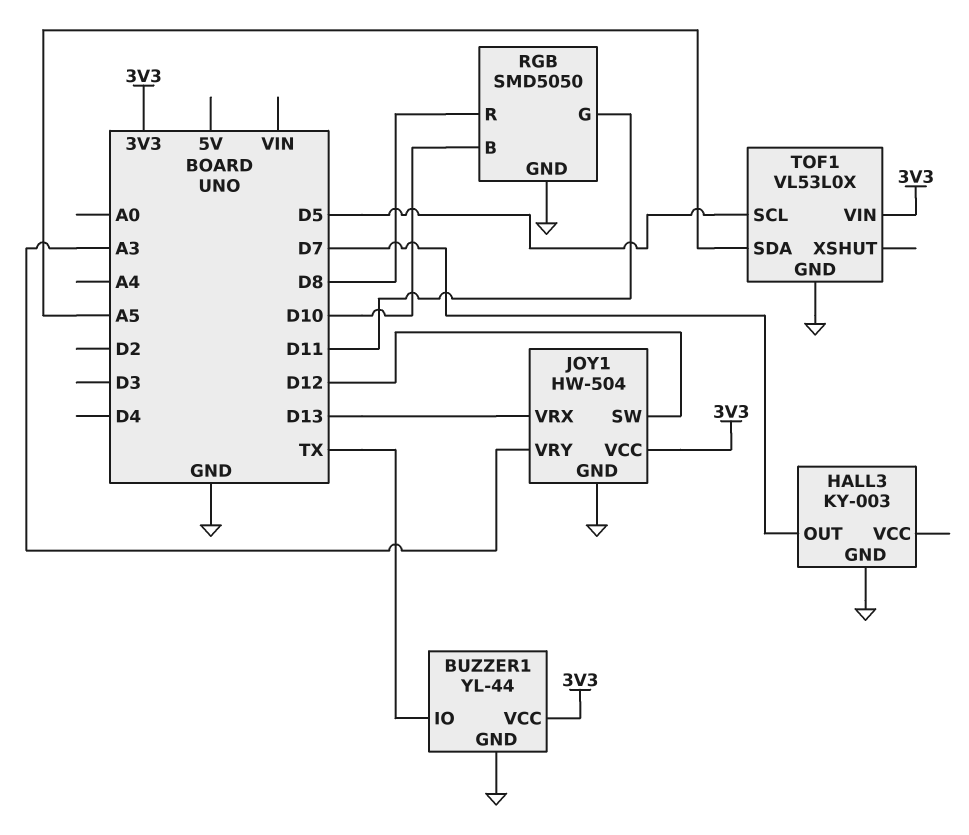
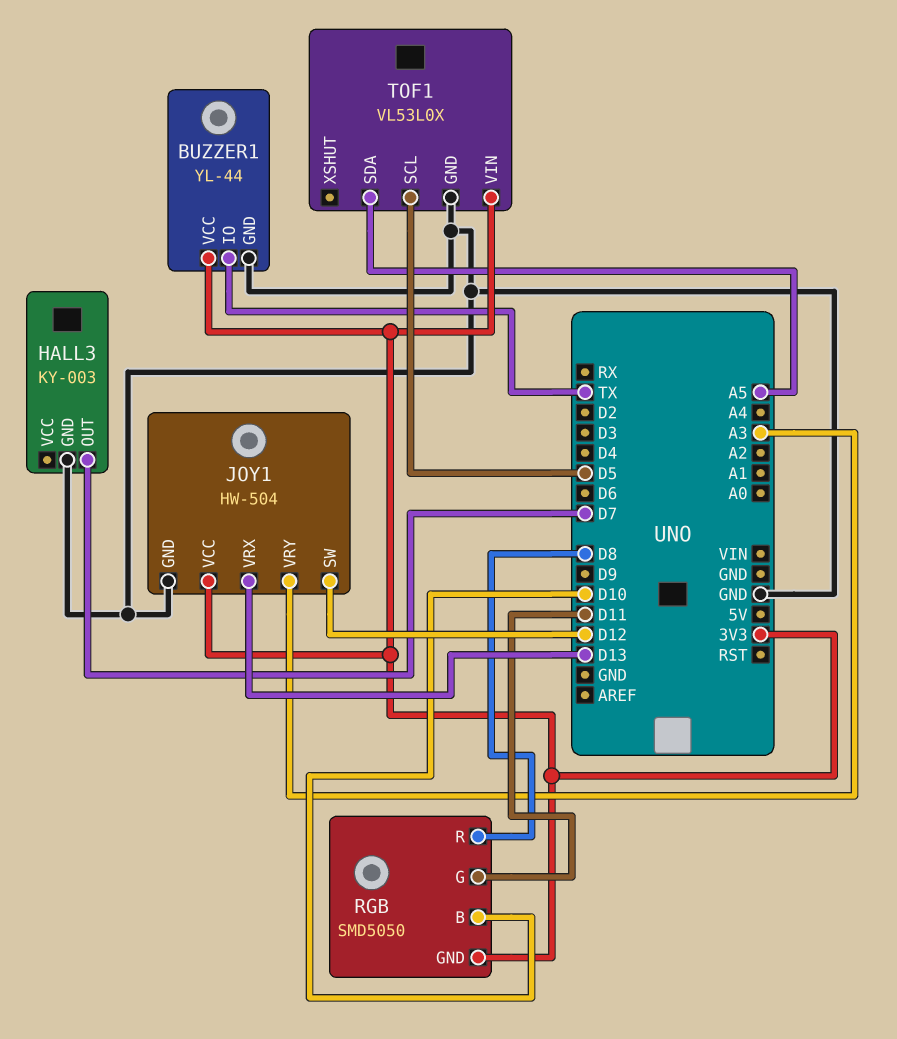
RGB pin GND: GND -> 3V3

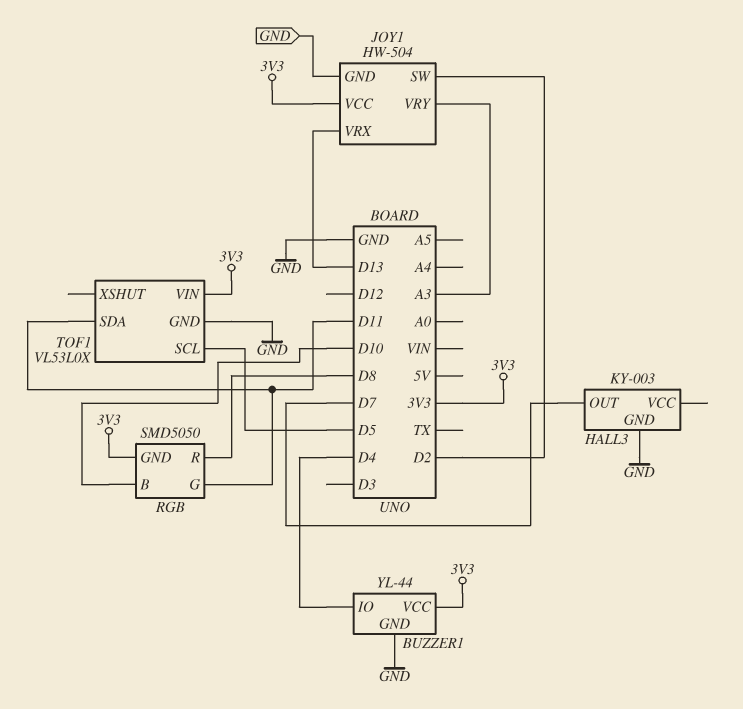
BUZZER1 pin IO: TX -> D4
JOY1 pin SW: D12 -> D2
TOF1 pin SDA: A5 -> D11

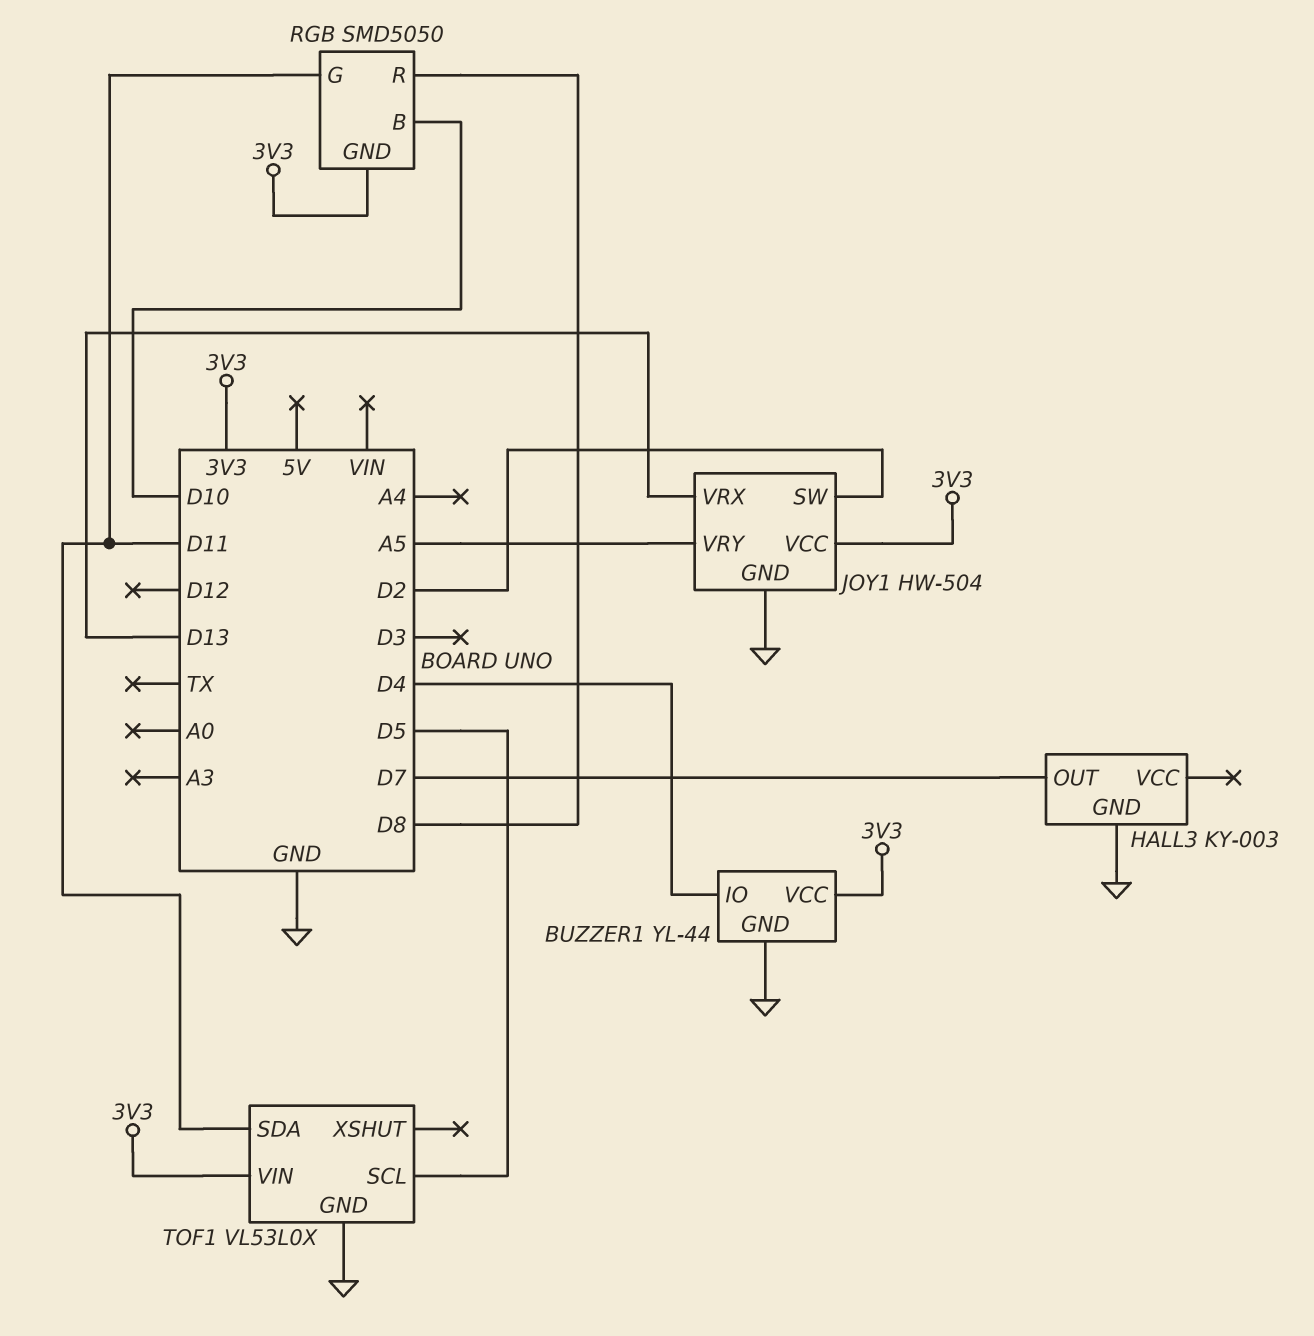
JOY1 pin VRY: A3 -> A5

